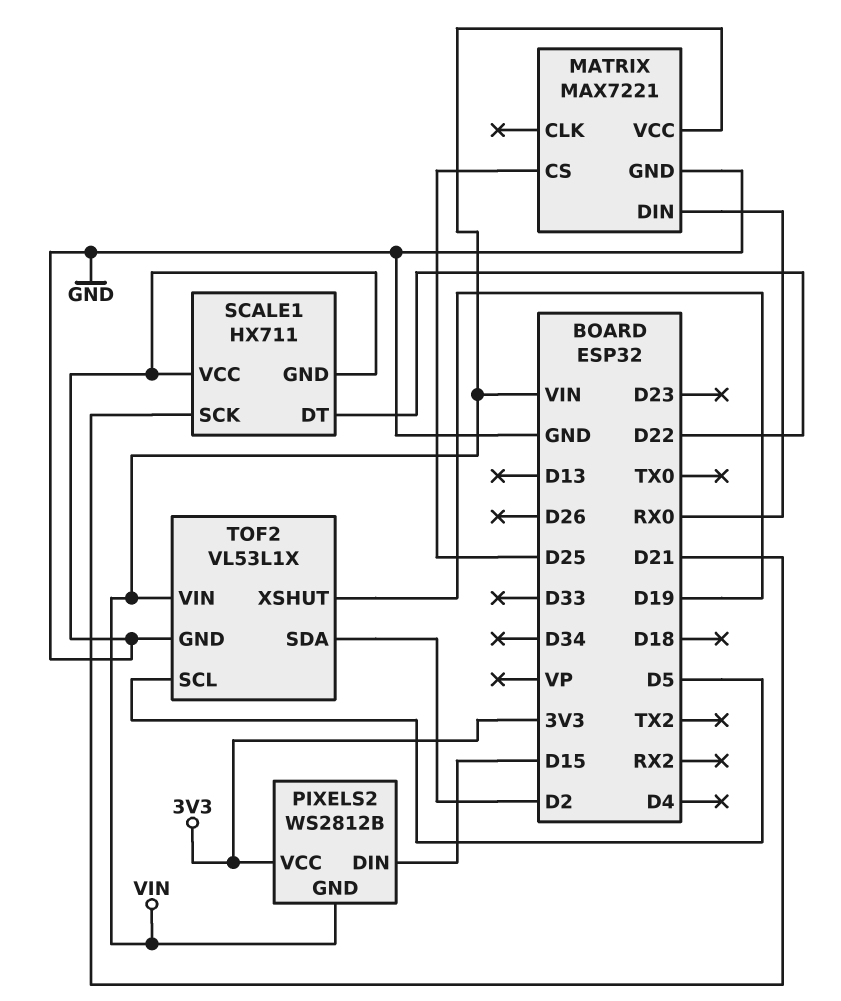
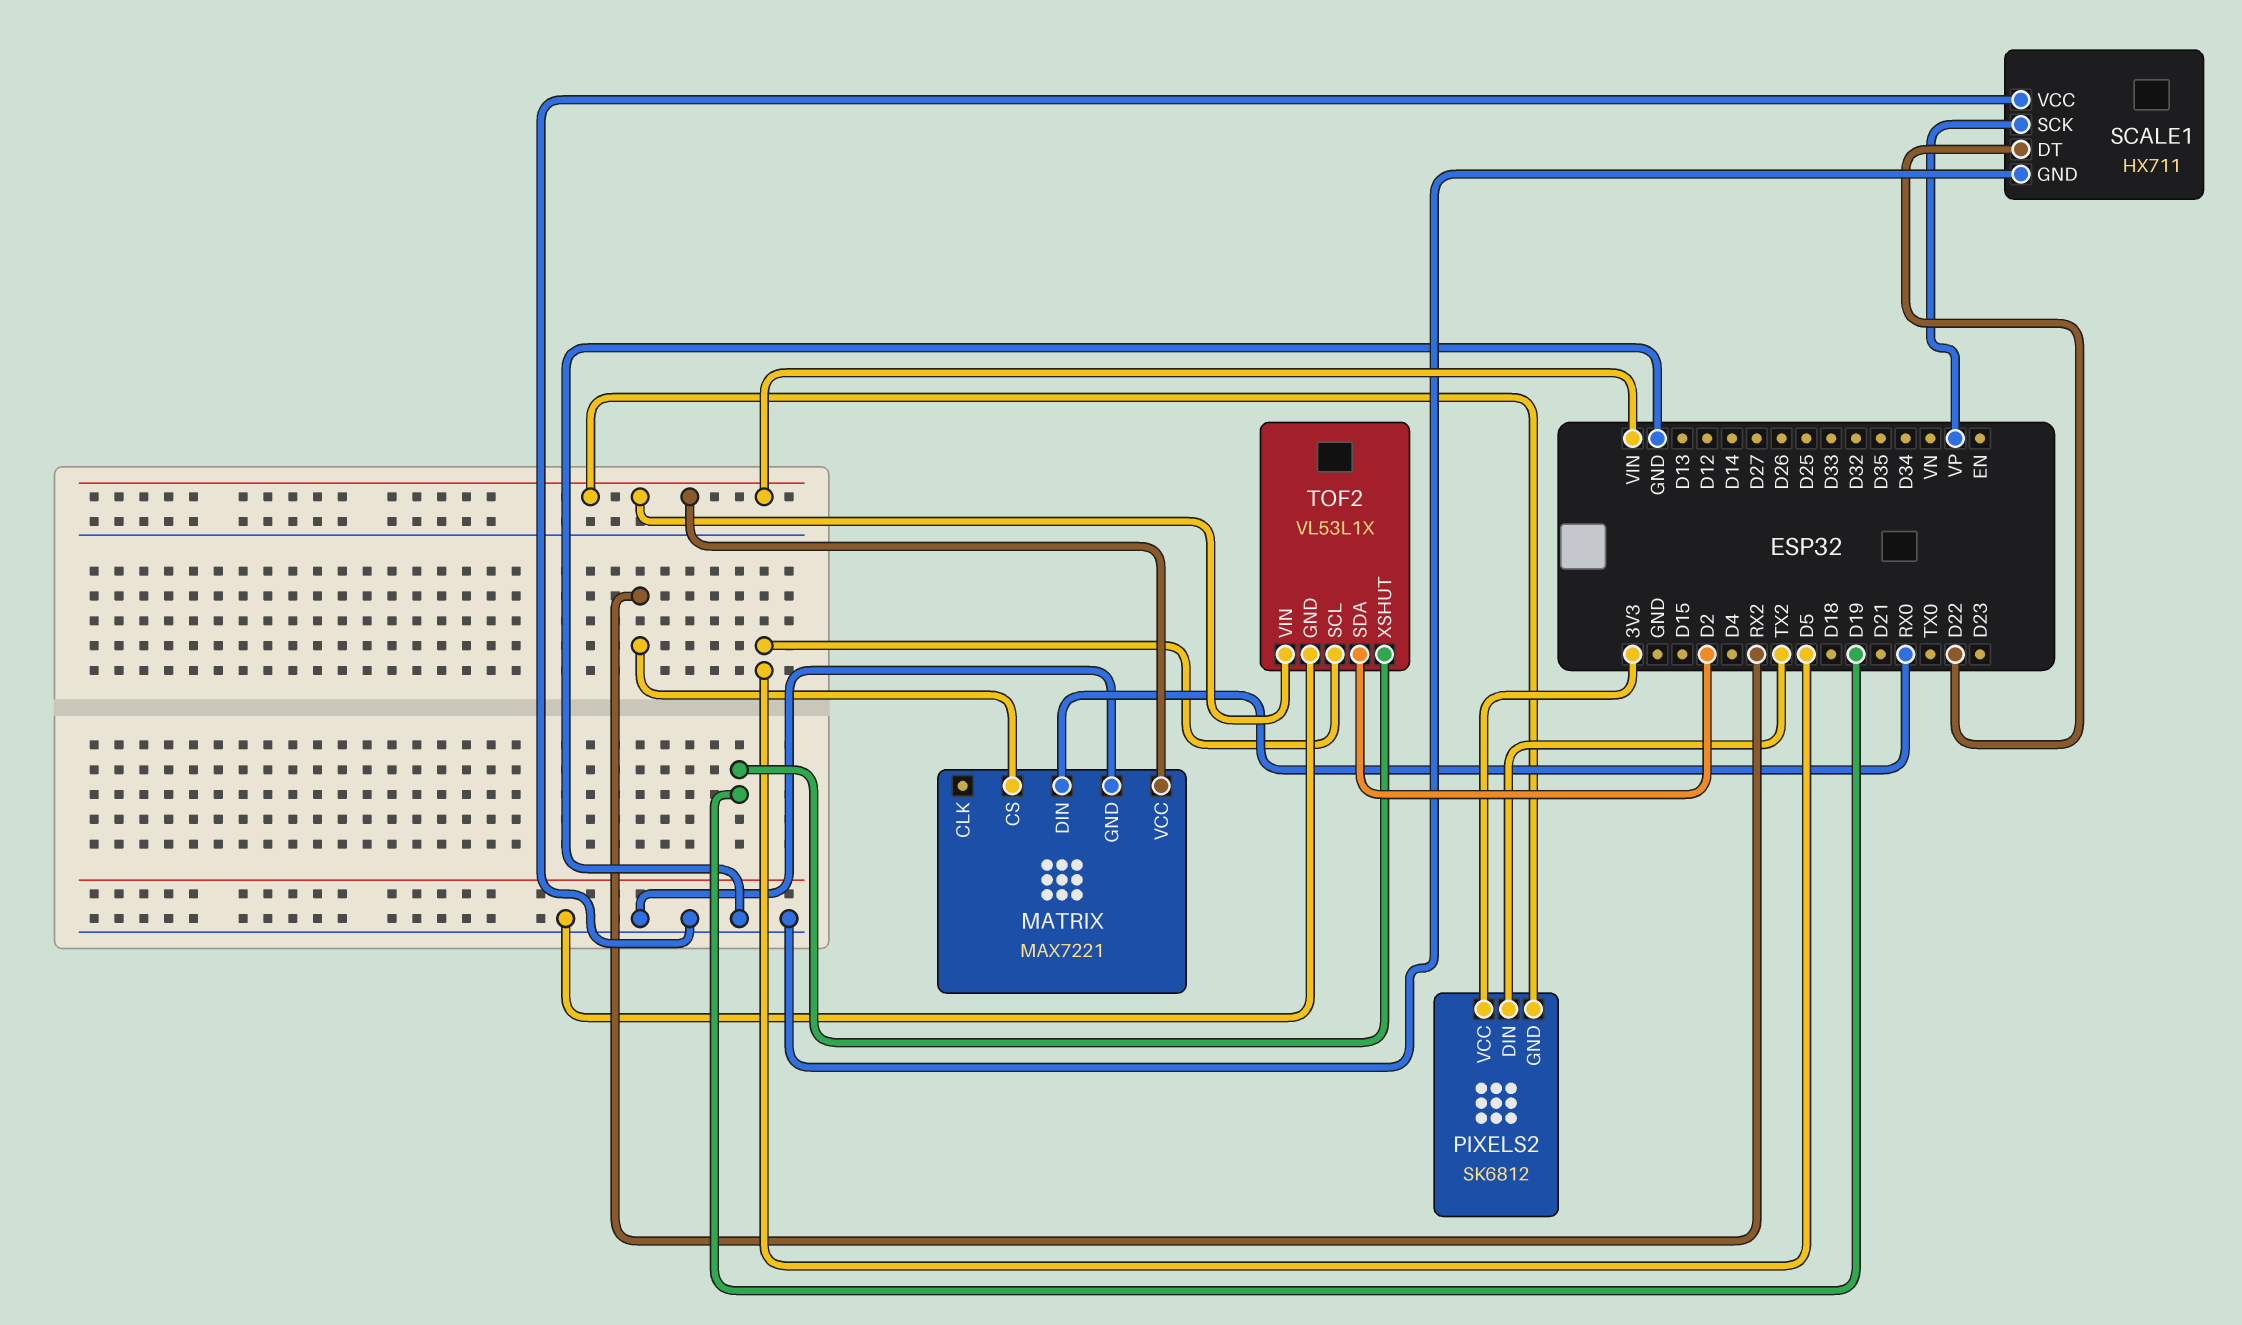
MATRIX pin CS: D25 -> RX2
PIXELS2: WS2812B -> SK6812
PIXELS2 pin DIN: D15 -> TX2
SCALE1 pin SCK: D21 -> VP

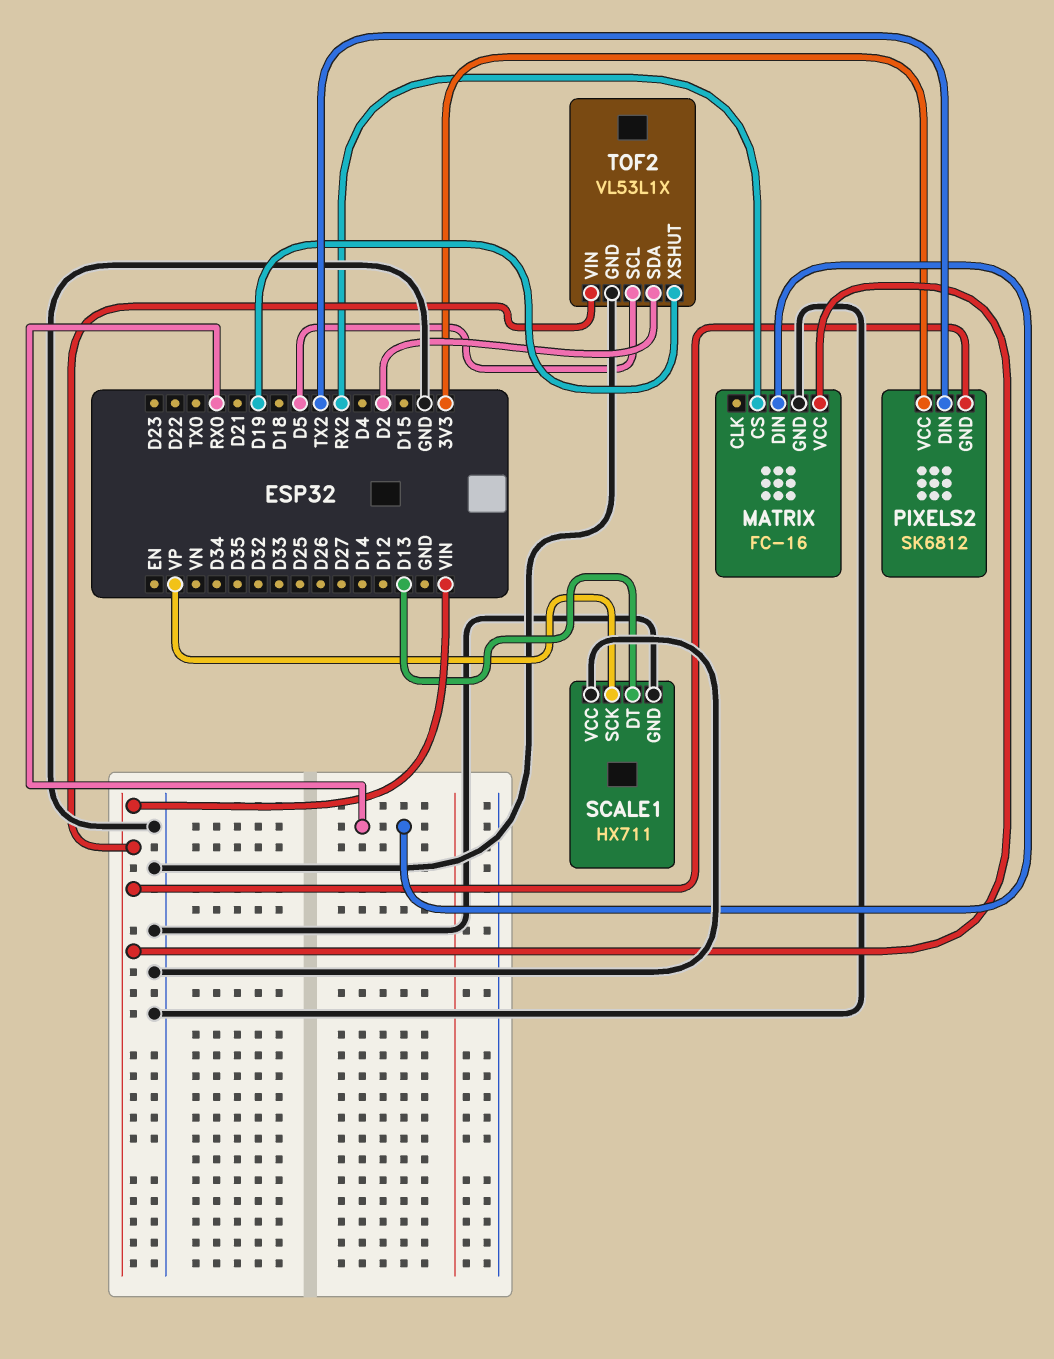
MATRIX: MAX7221 -> FC-16
SCALE1 pin DT: D22 -> D13

